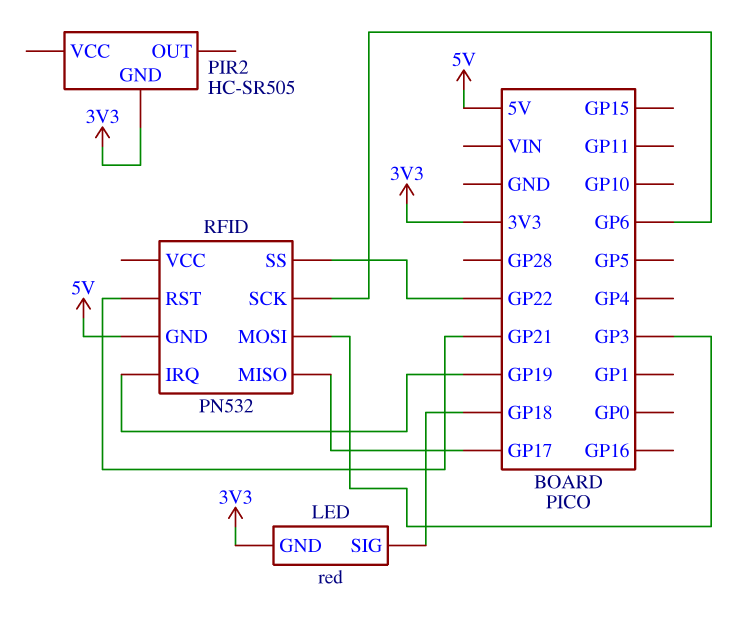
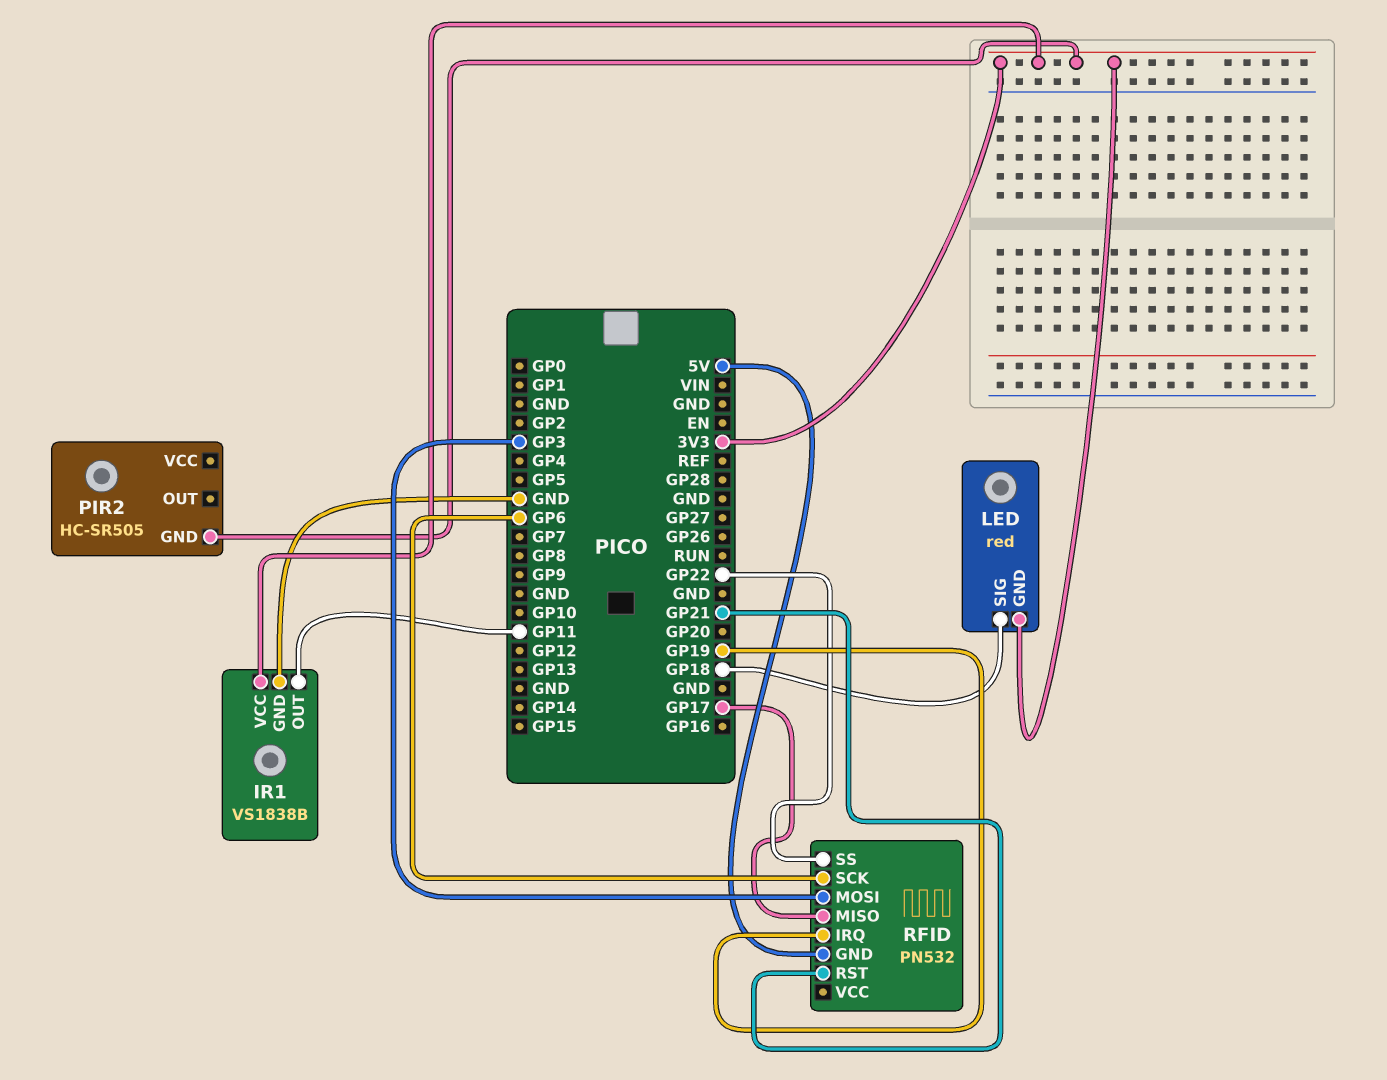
IR1: none -> VS1838B
IR1 pin GND: none -> GND
IR1 pin OUT: none -> GP11
IR1 pin VCC: none -> 3V3

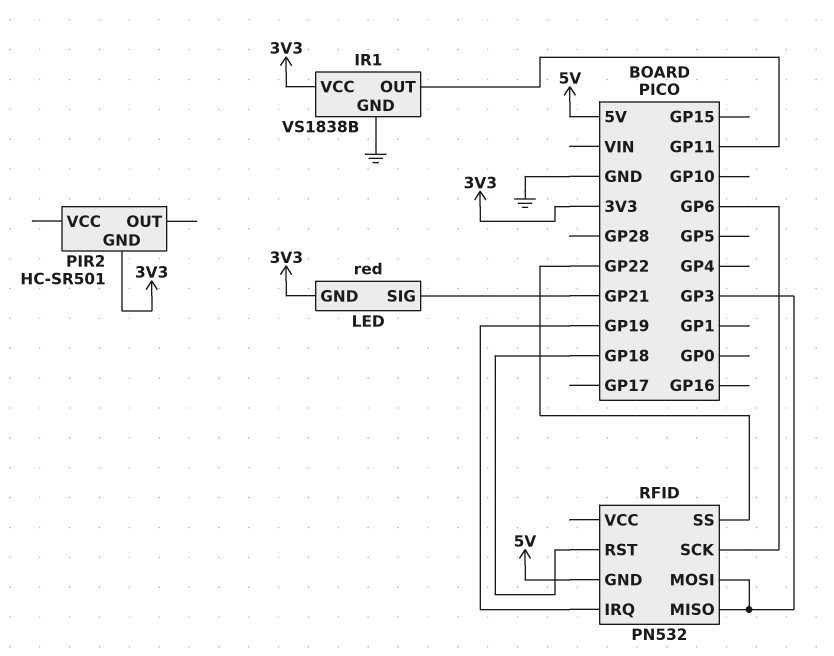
LED pin SIG: GP18 -> GP21
PIR2: HC-SR505 -> HC-SR501
RFID pin MISO: GP17 -> GP3
RFID pin RST: GP21 -> GP18

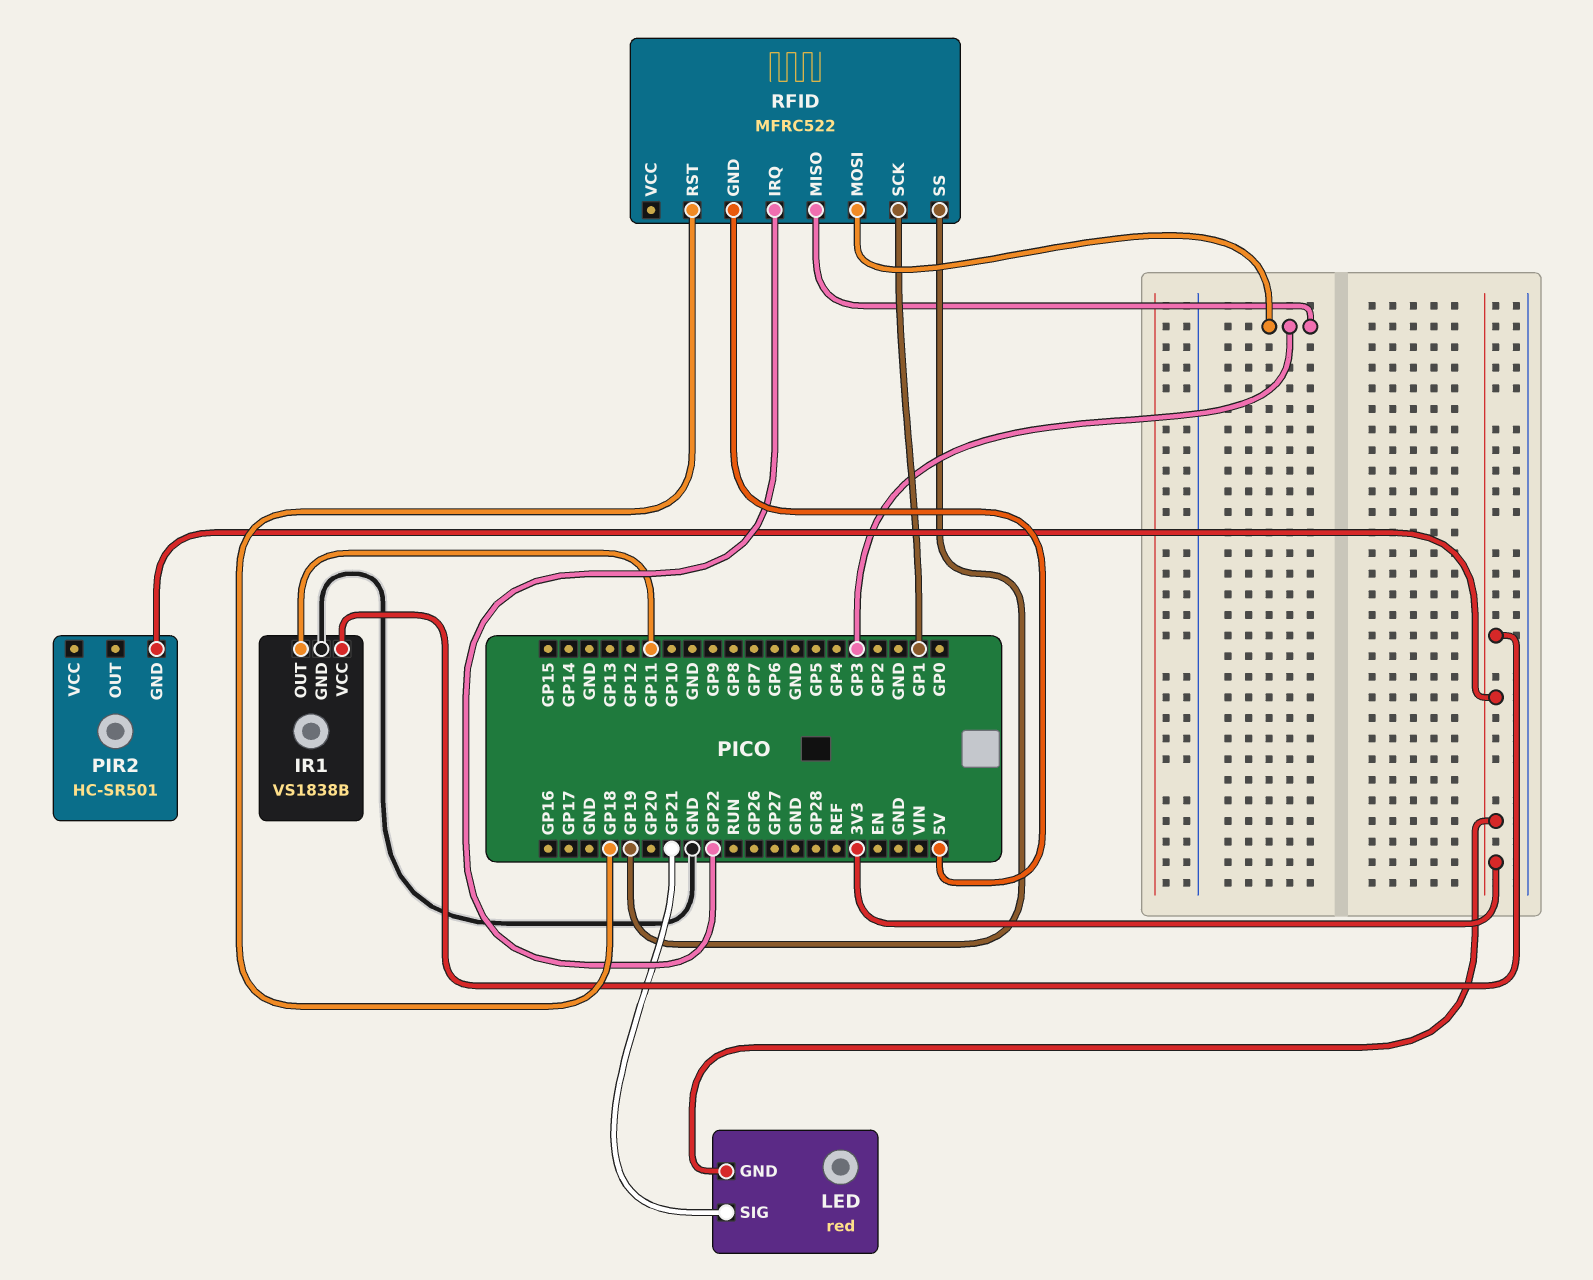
RFID: PN532 -> MFRC522
RFID pin IRQ: GP19 -> GP22
RFID pin SCK: GP6 -> GP1
RFID pin SS: GP22 -> GP19

